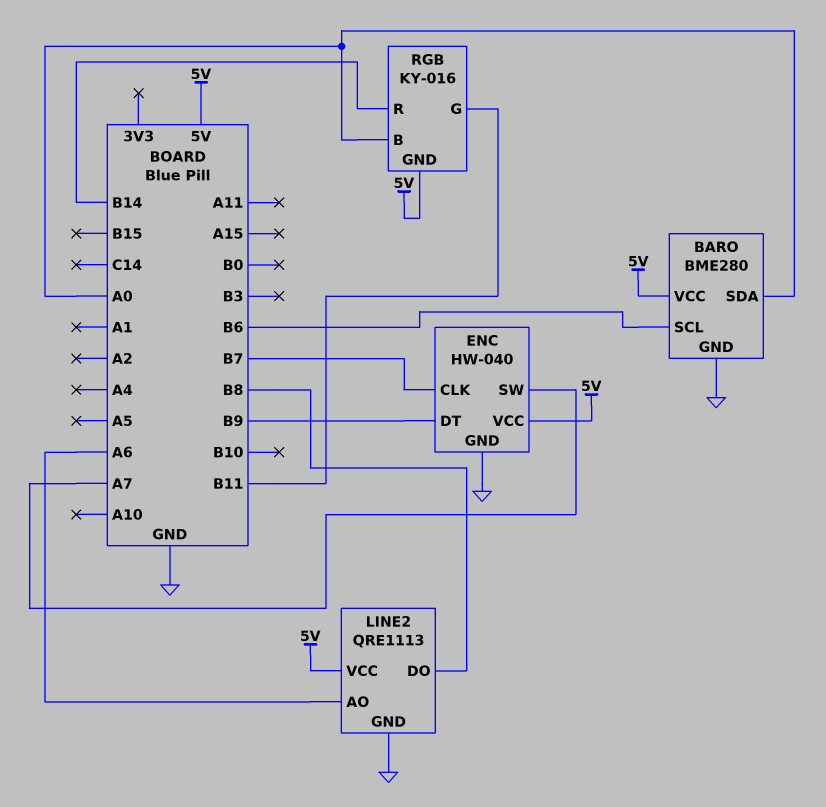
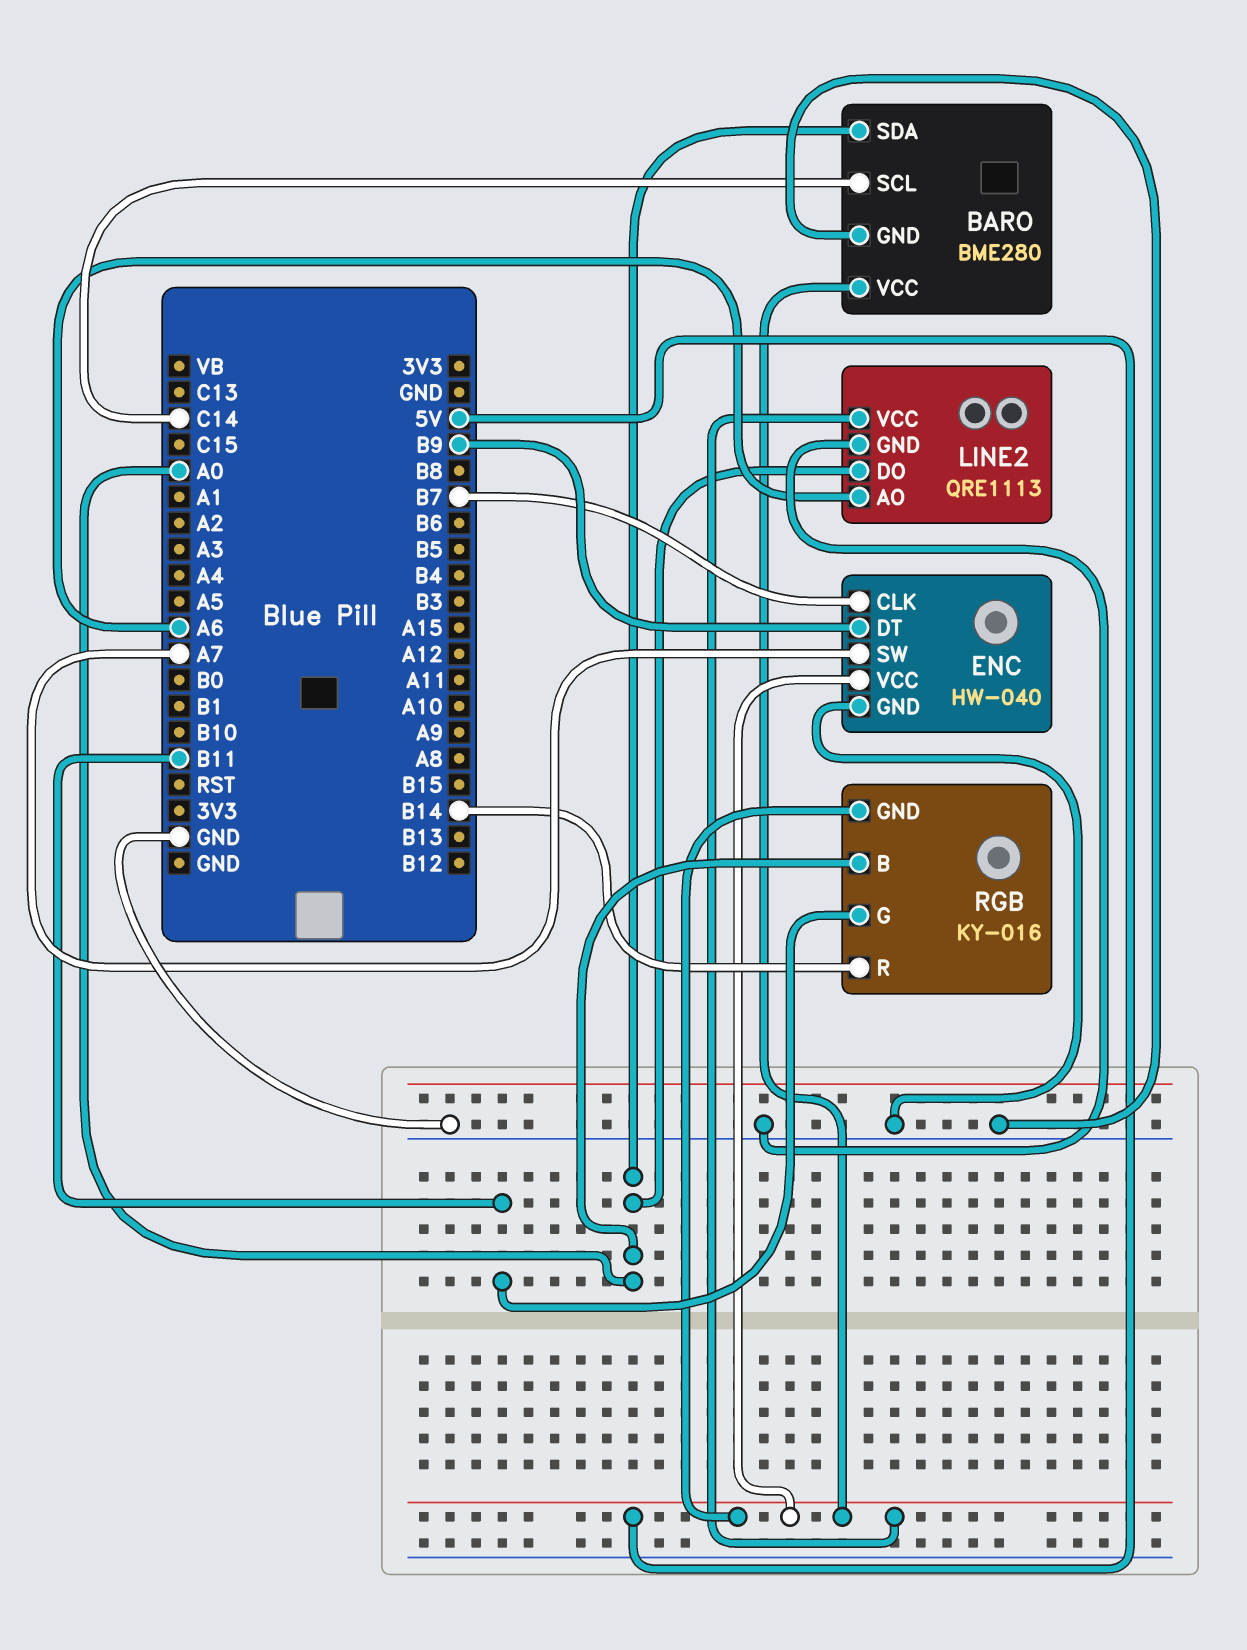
BARO pin SCL: B6 -> C14
LINE2 pin DO: B8 -> A0

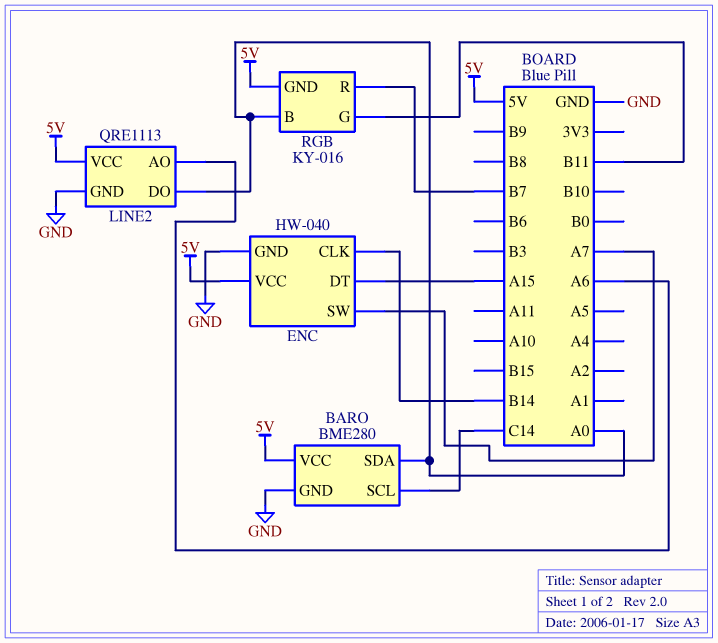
ENC pin CLK: B7 -> B14
ENC pin DT: B9 -> A15
RGB pin R: B14 -> B7

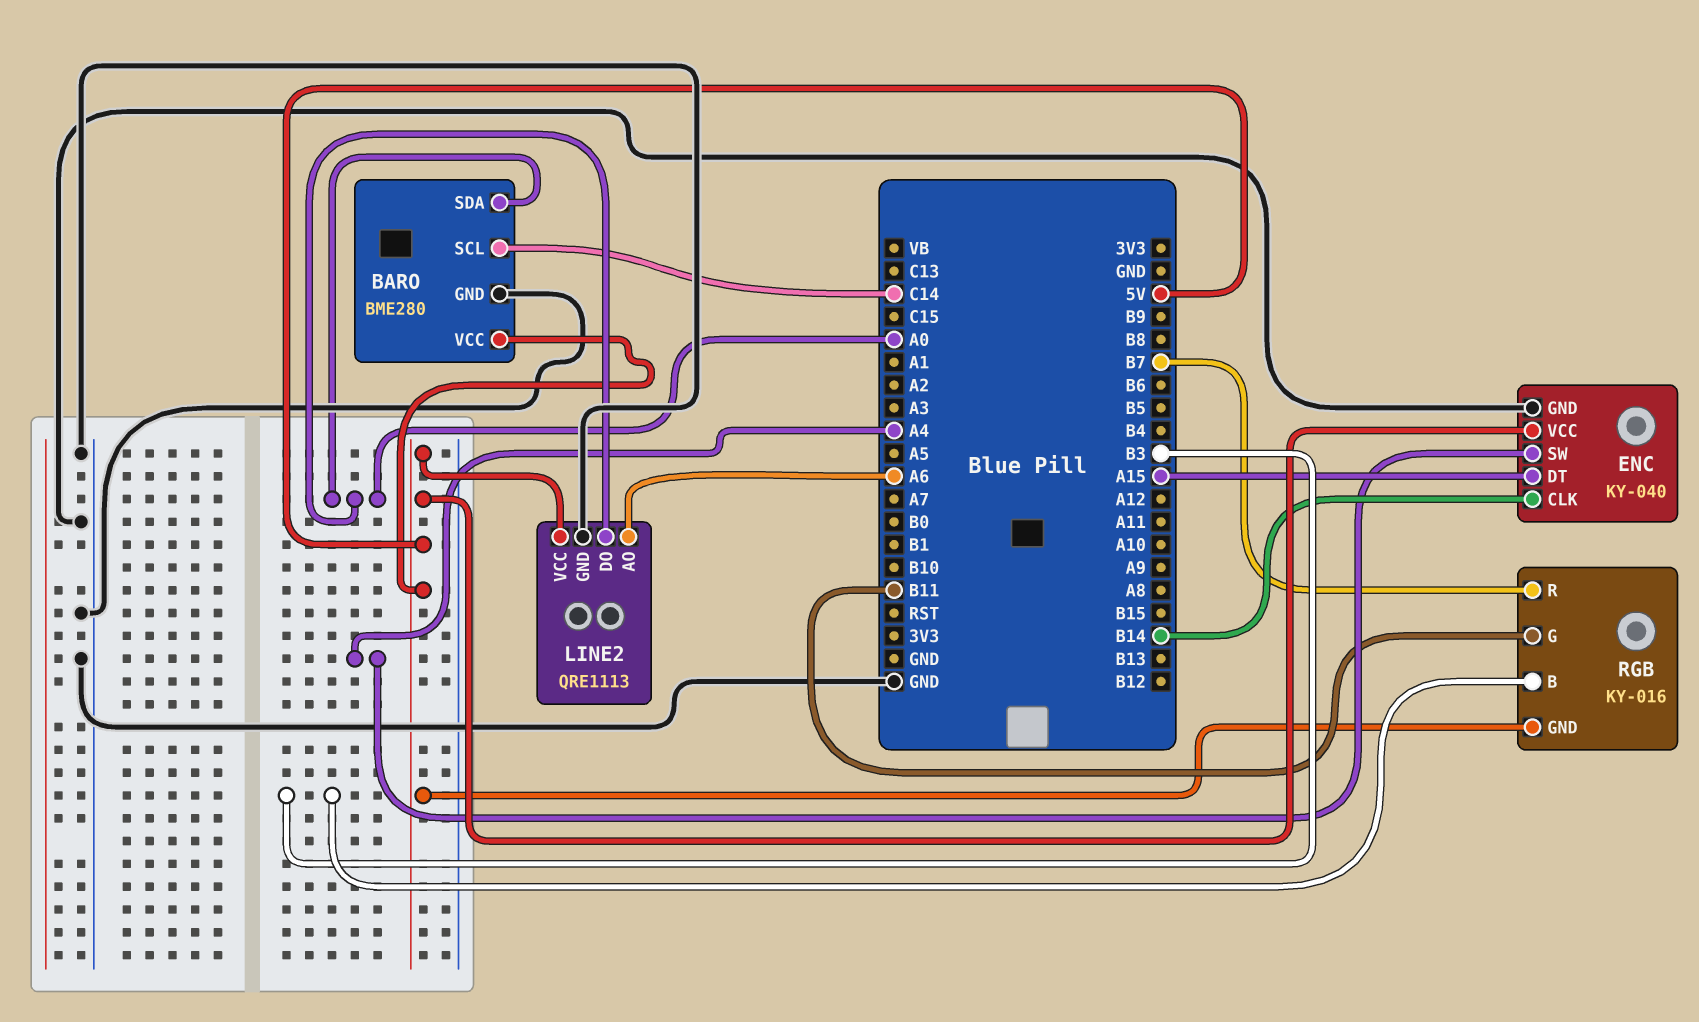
ENC: HW-040 -> KY-040
ENC pin SW: A7 -> A4
RGB pin B: A0 -> B3

